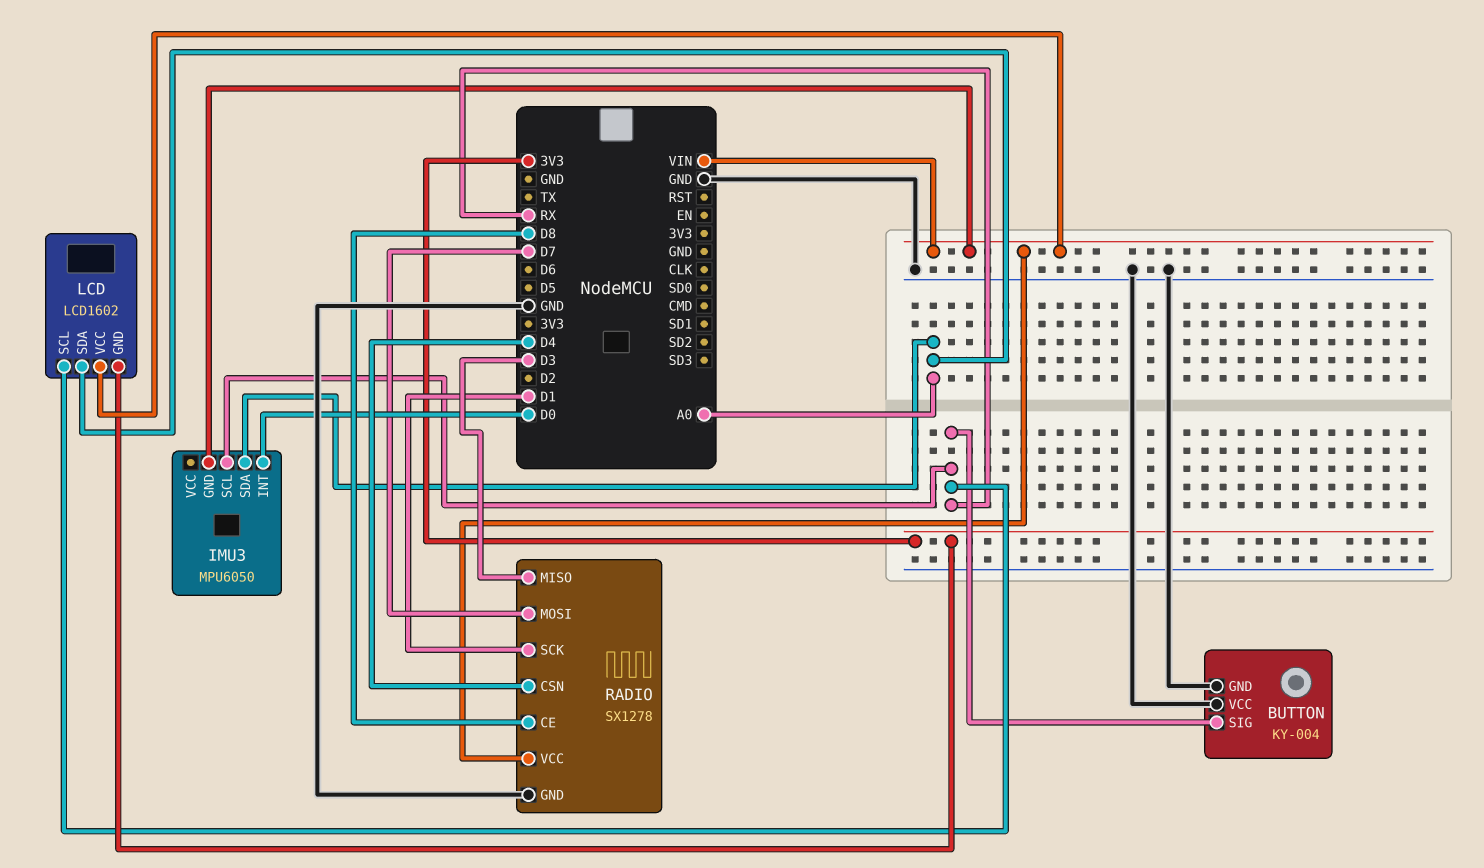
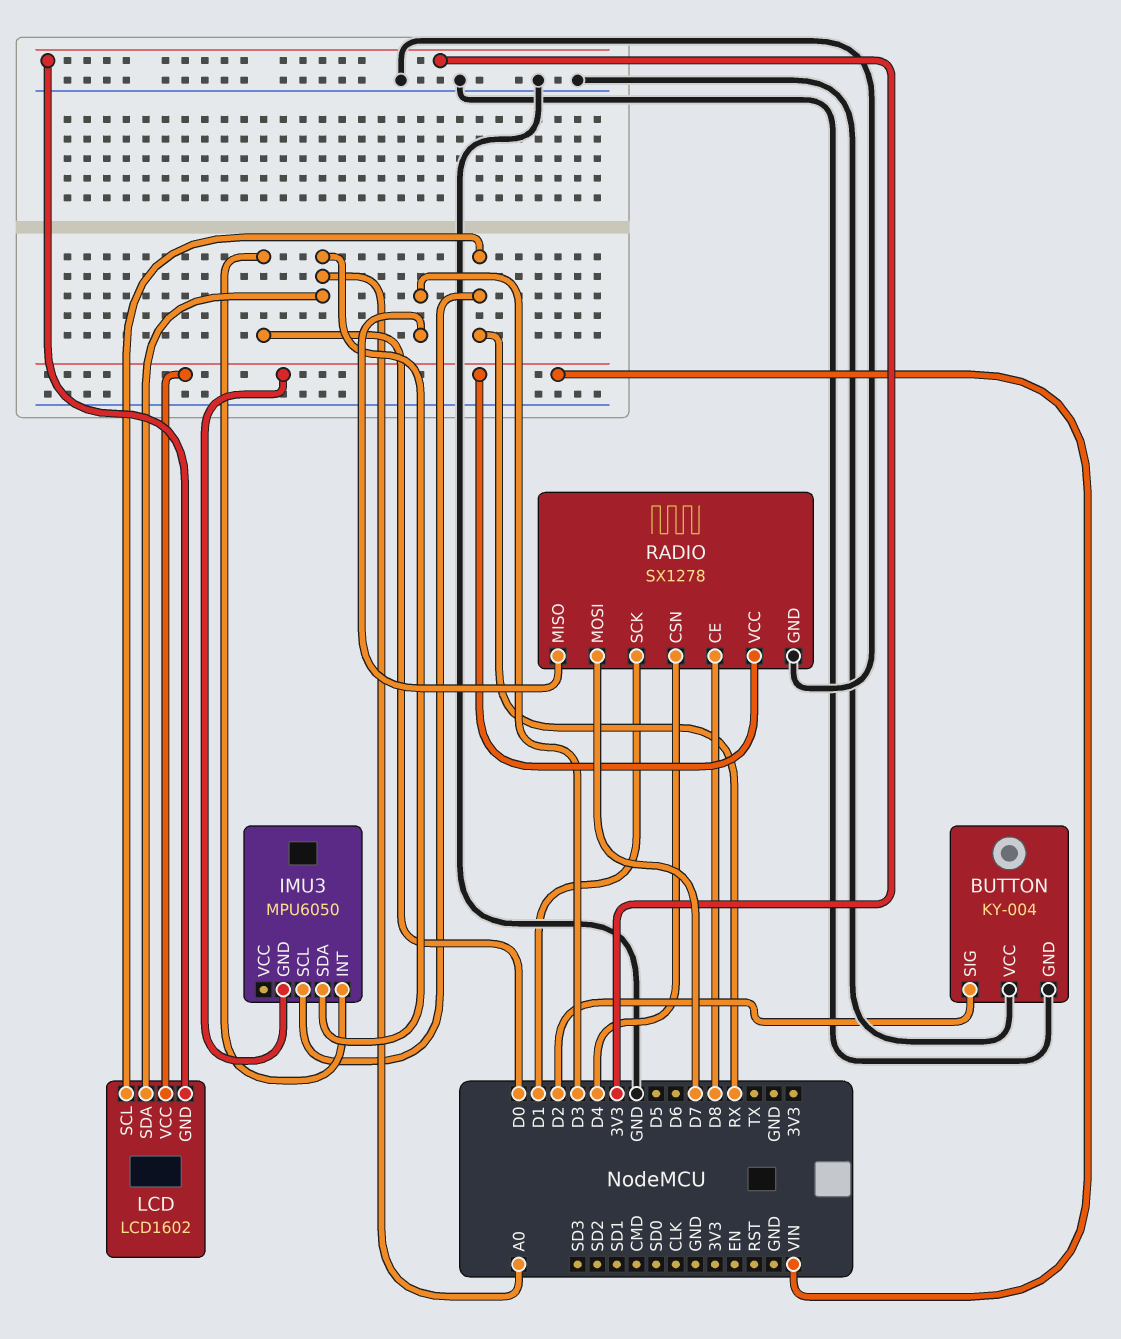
BUTTON pin SIG: RX -> D2

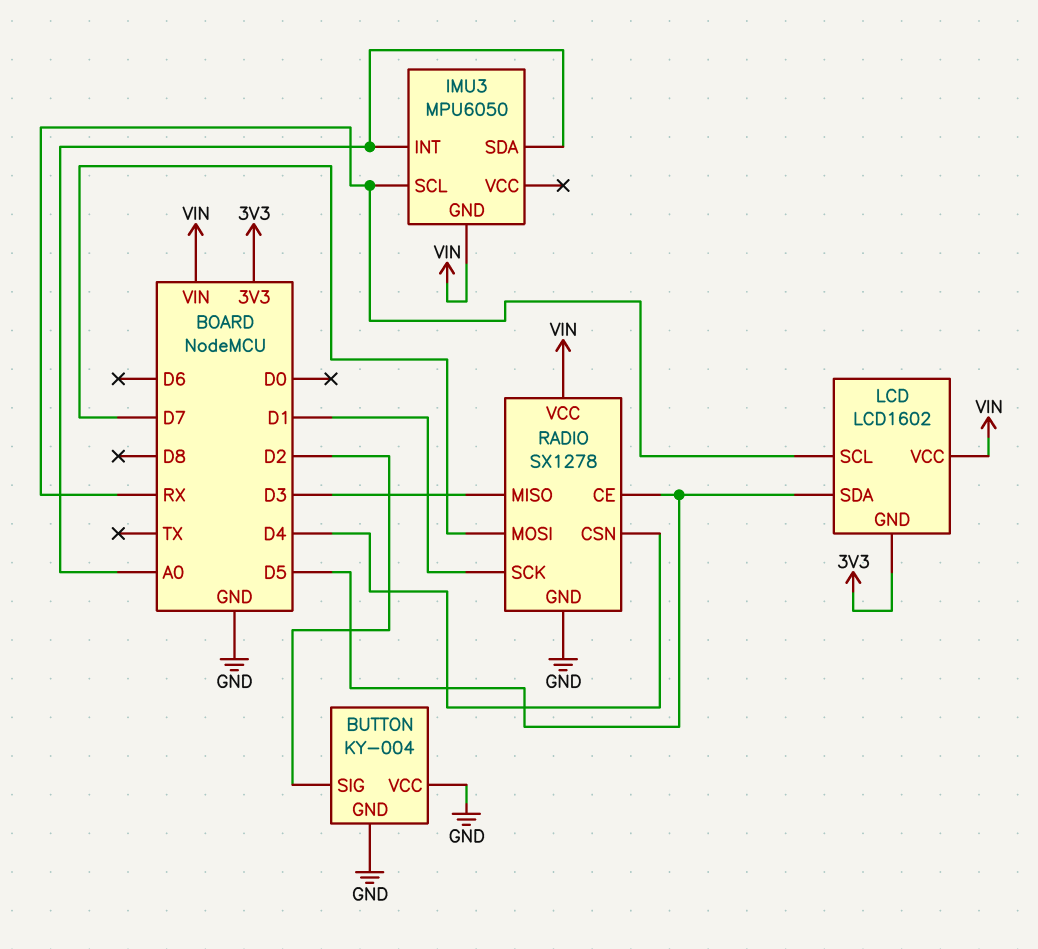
IMU3 pin INT: D0 -> A0
LCD pin SDA: A0 -> D5
RADIO pin CE: D8 -> D5

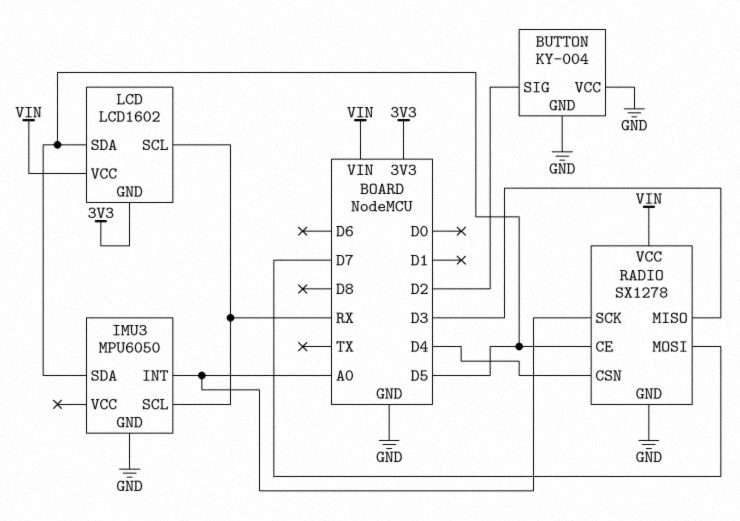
IMU3 pin GND: VIN -> GND
IMU3 pin SDA: A0 -> D5
RADIO pin SCK: D1 -> A0

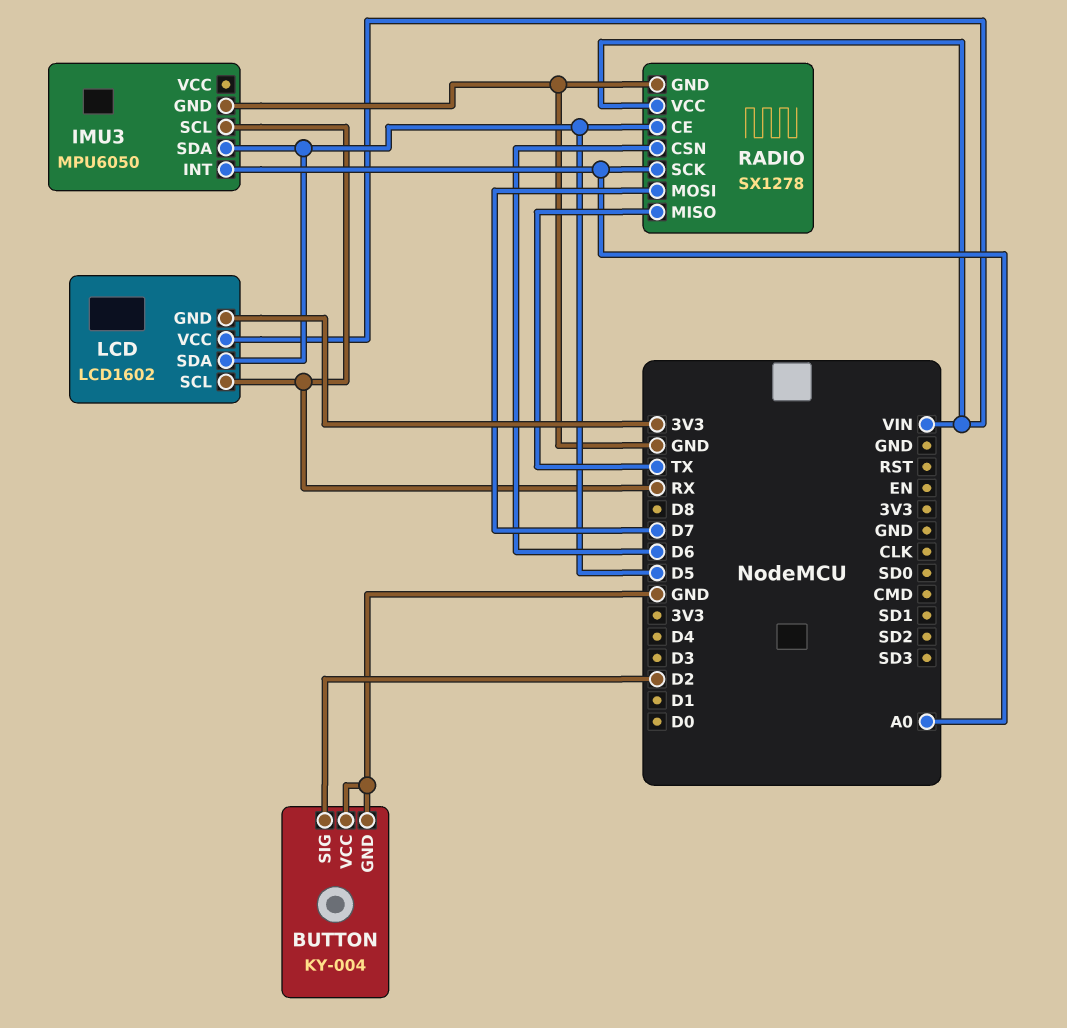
RADIO pin CSN: D4 -> D6
RADIO pin MISO: D3 -> TX

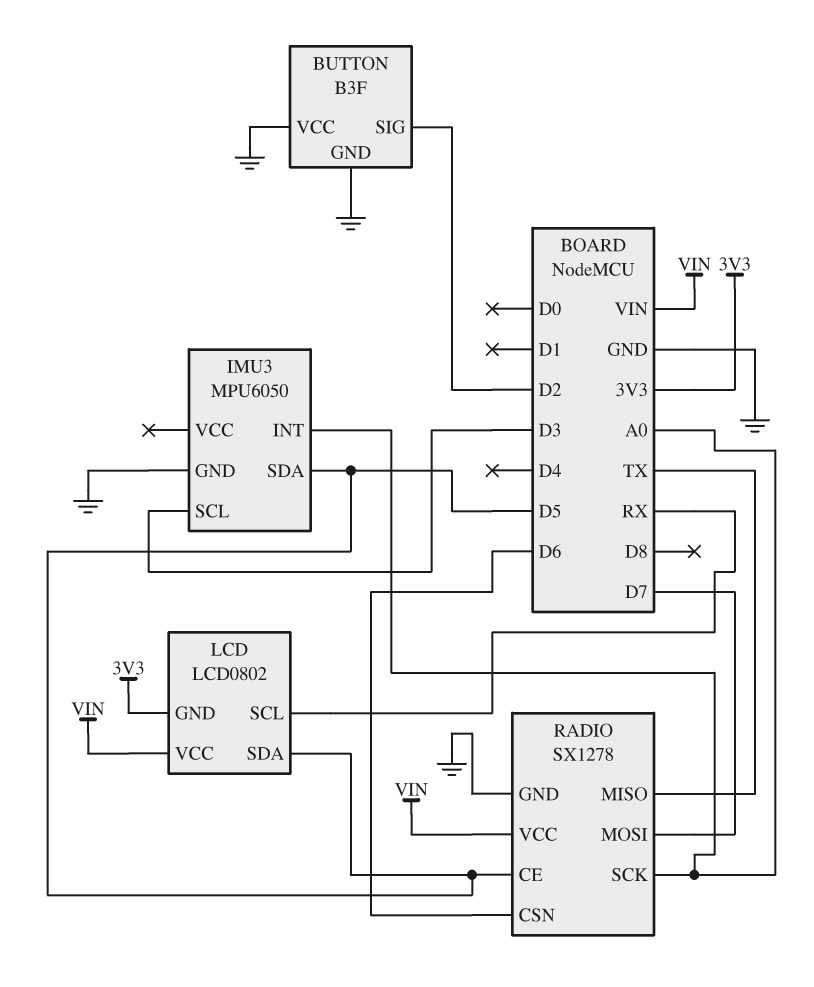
BUTTON: KY-004 -> B3F
IMU3 pin SCL: RX -> D3
LCD: LCD1602 -> LCD0802

